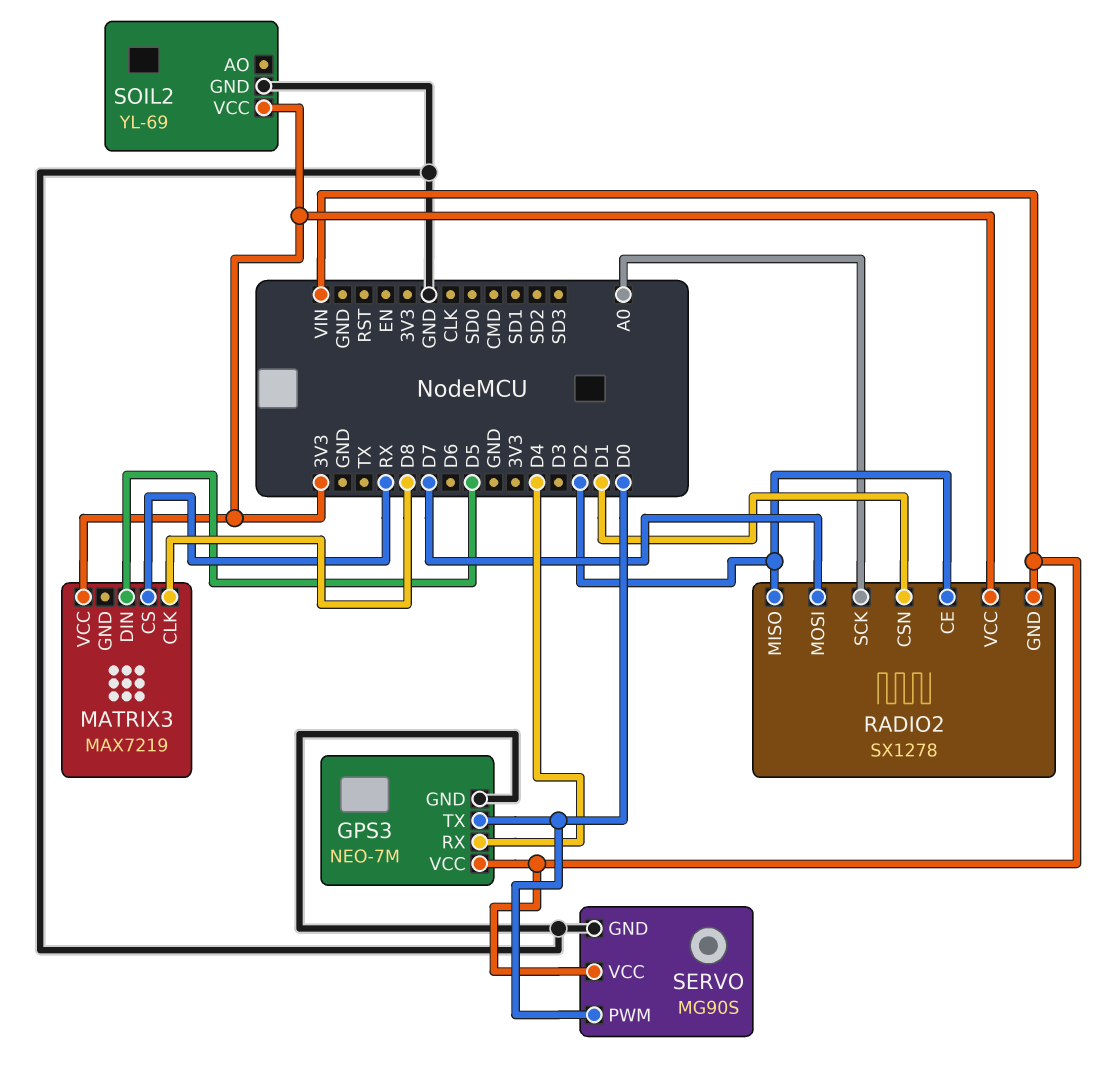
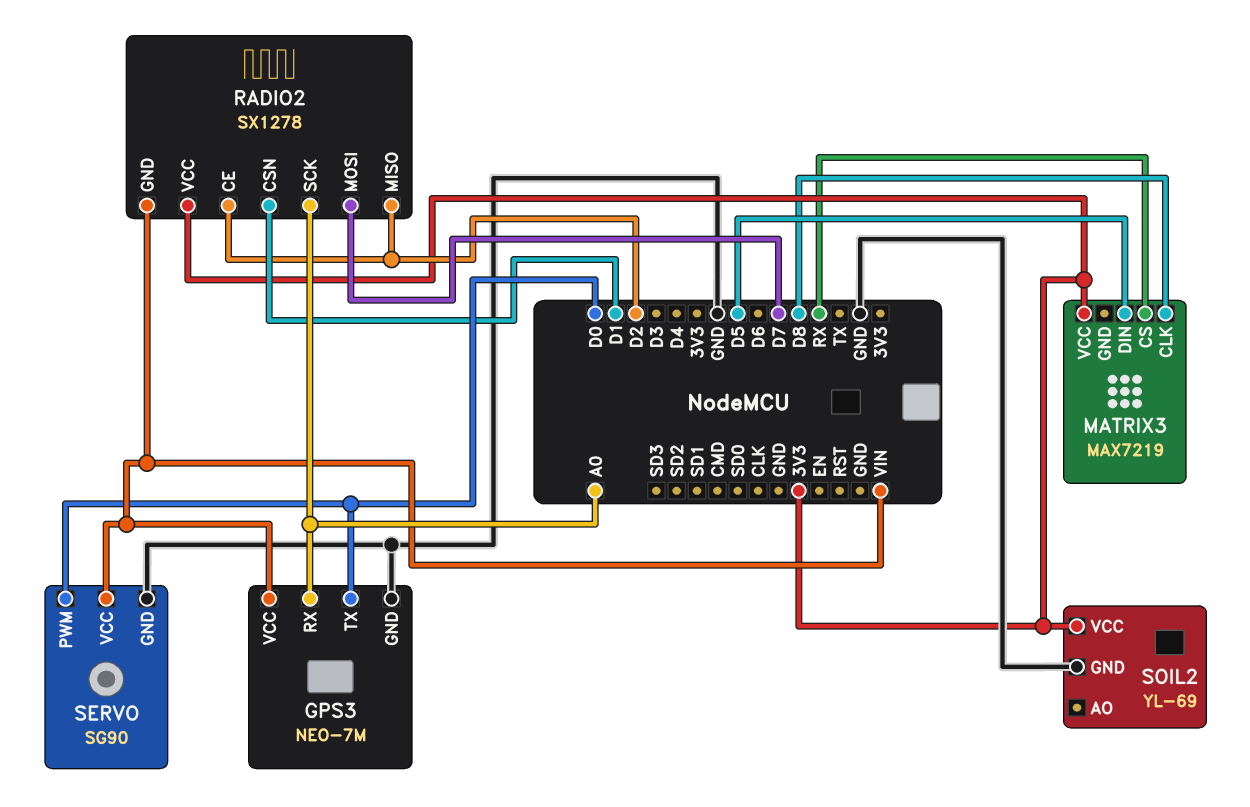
GPS3 pin RX: D4 -> A0
SERVO: MG90S -> SG90

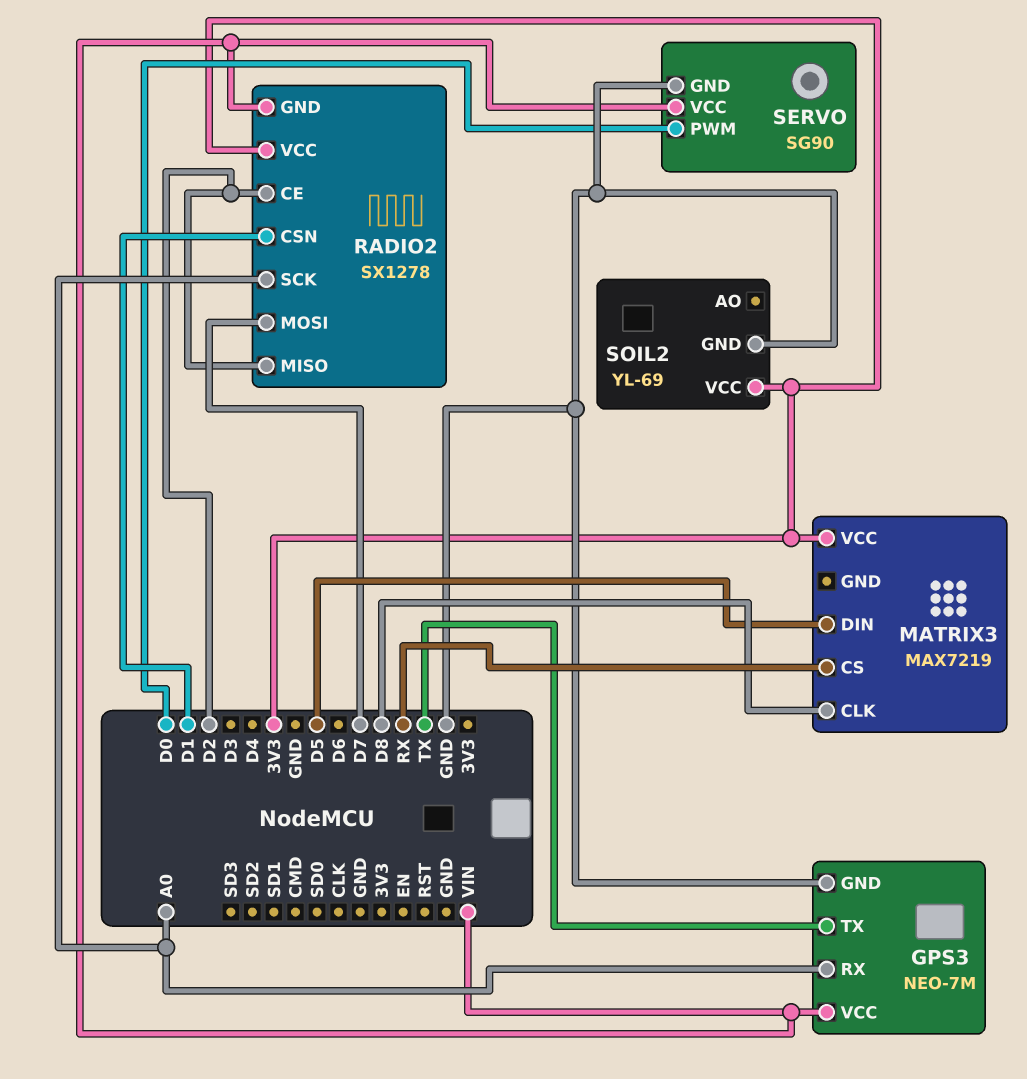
GPS3 pin TX: D0 -> TX

